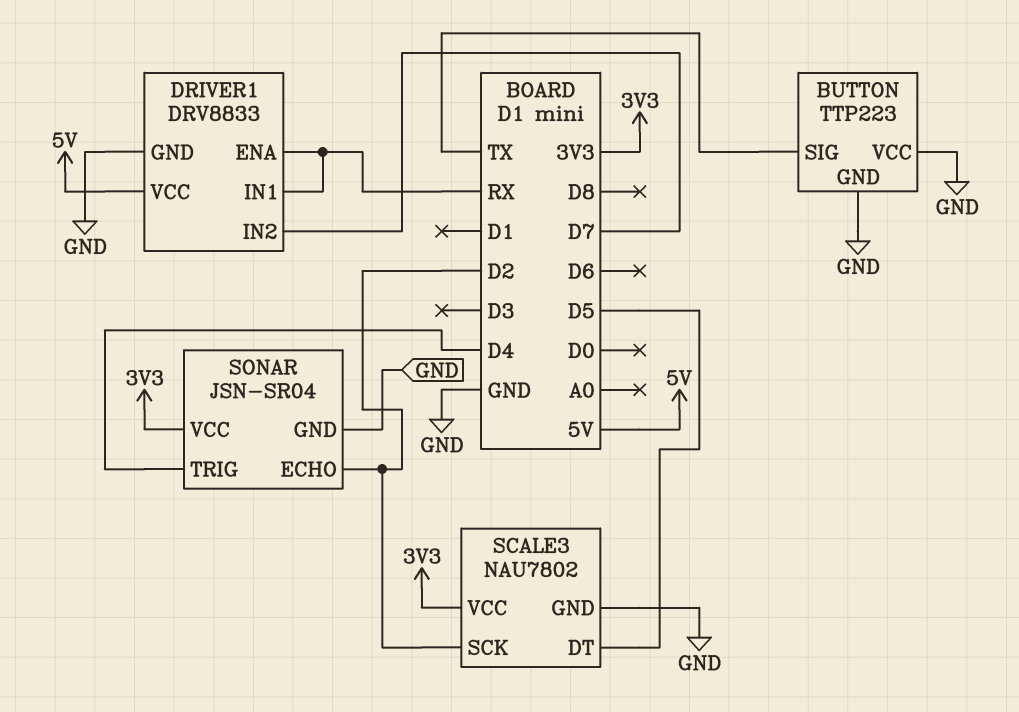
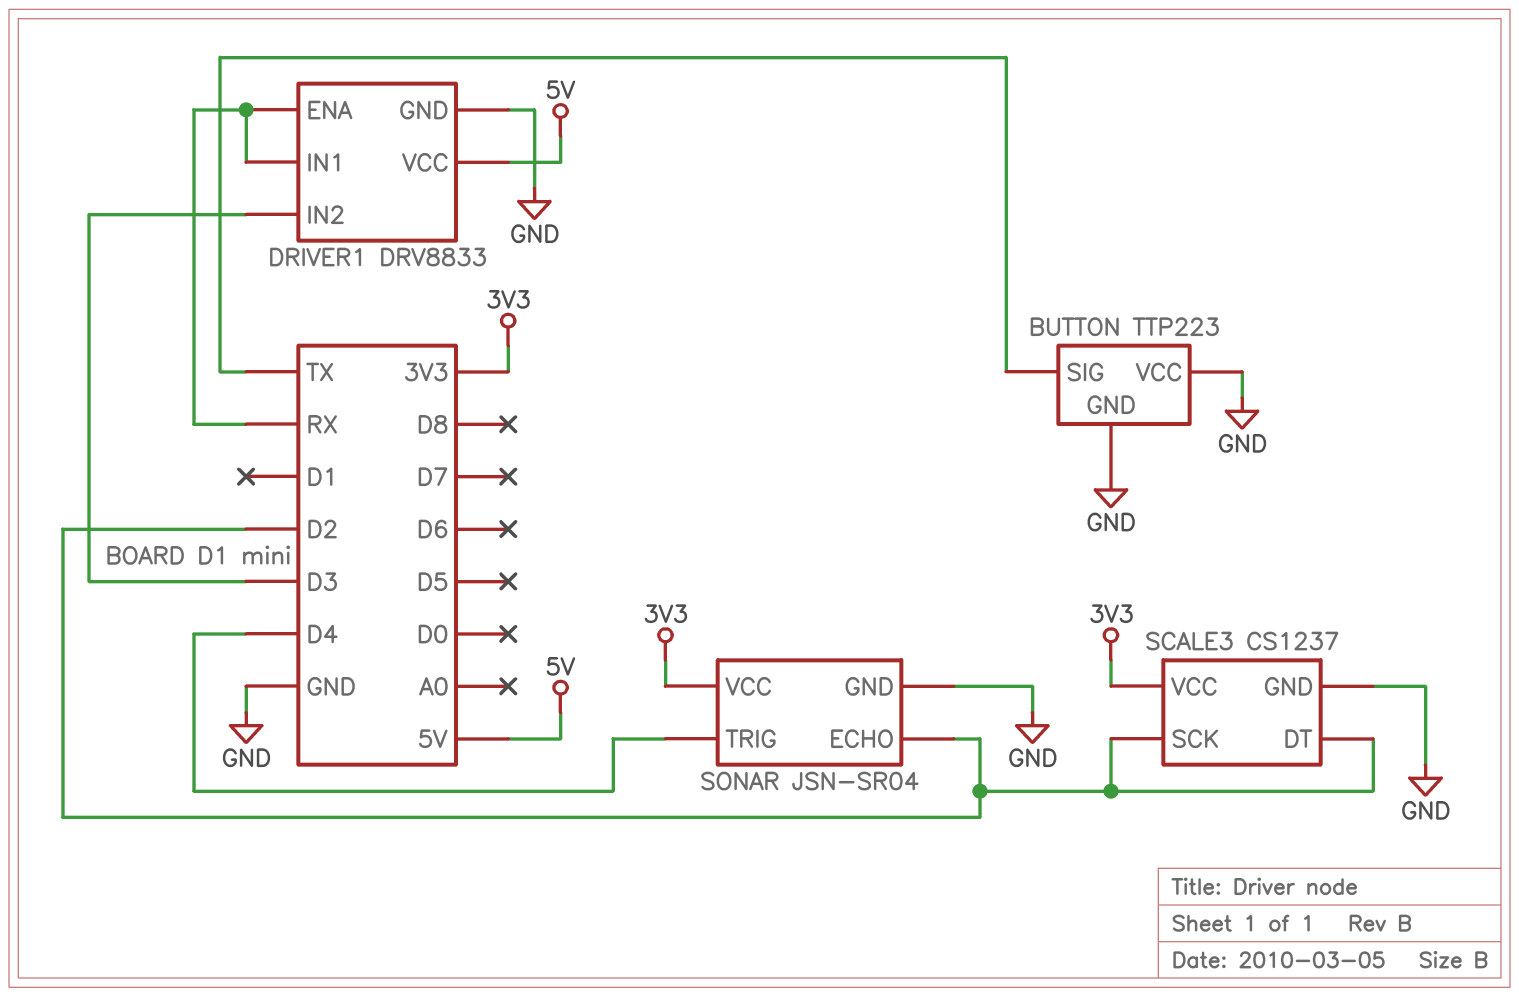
DRIVER1 pin IN2: D7 -> D3
SCALE3: NAU7802 -> CS1237
SCALE3 pin DT: D5 -> D2

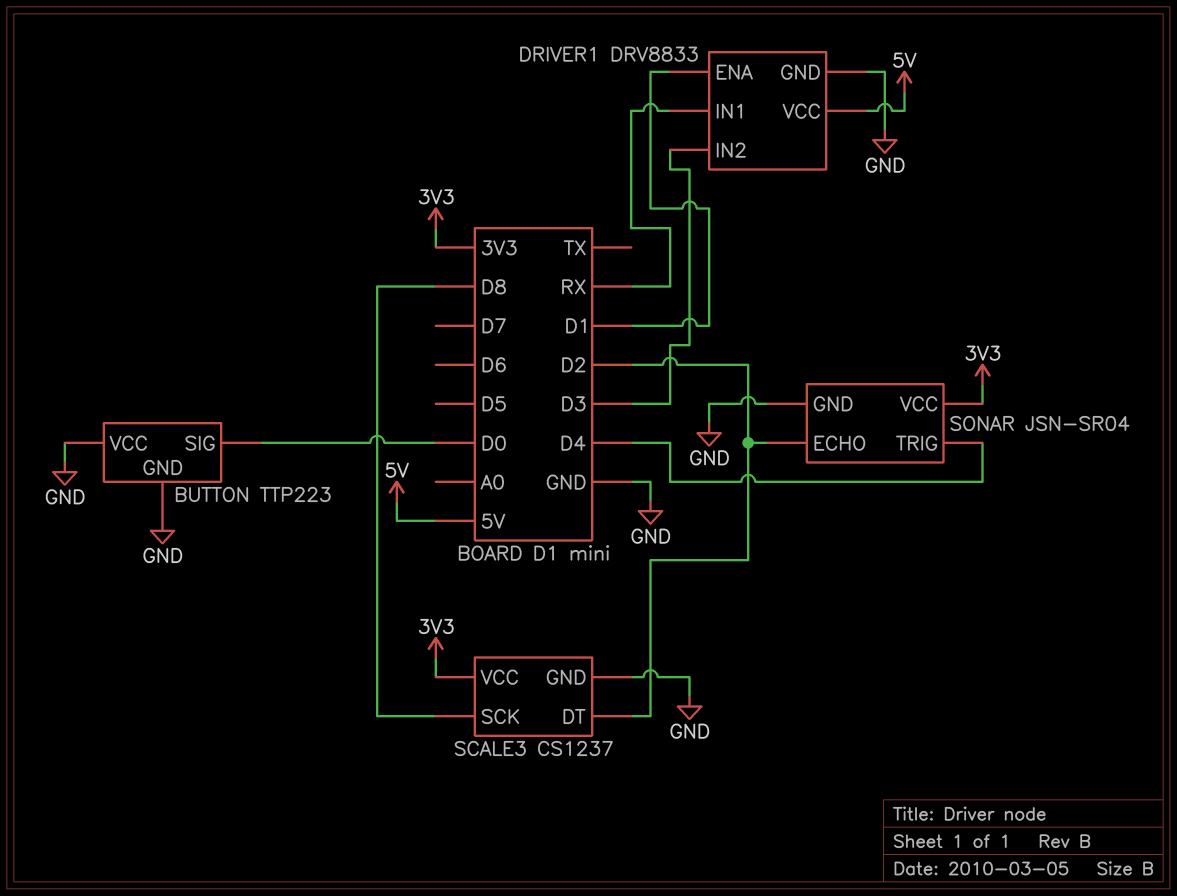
BUTTON pin SIG: TX -> D0
DRIVER1 pin ENA: RX -> D1
SCALE3 pin SCK: D2 -> D8

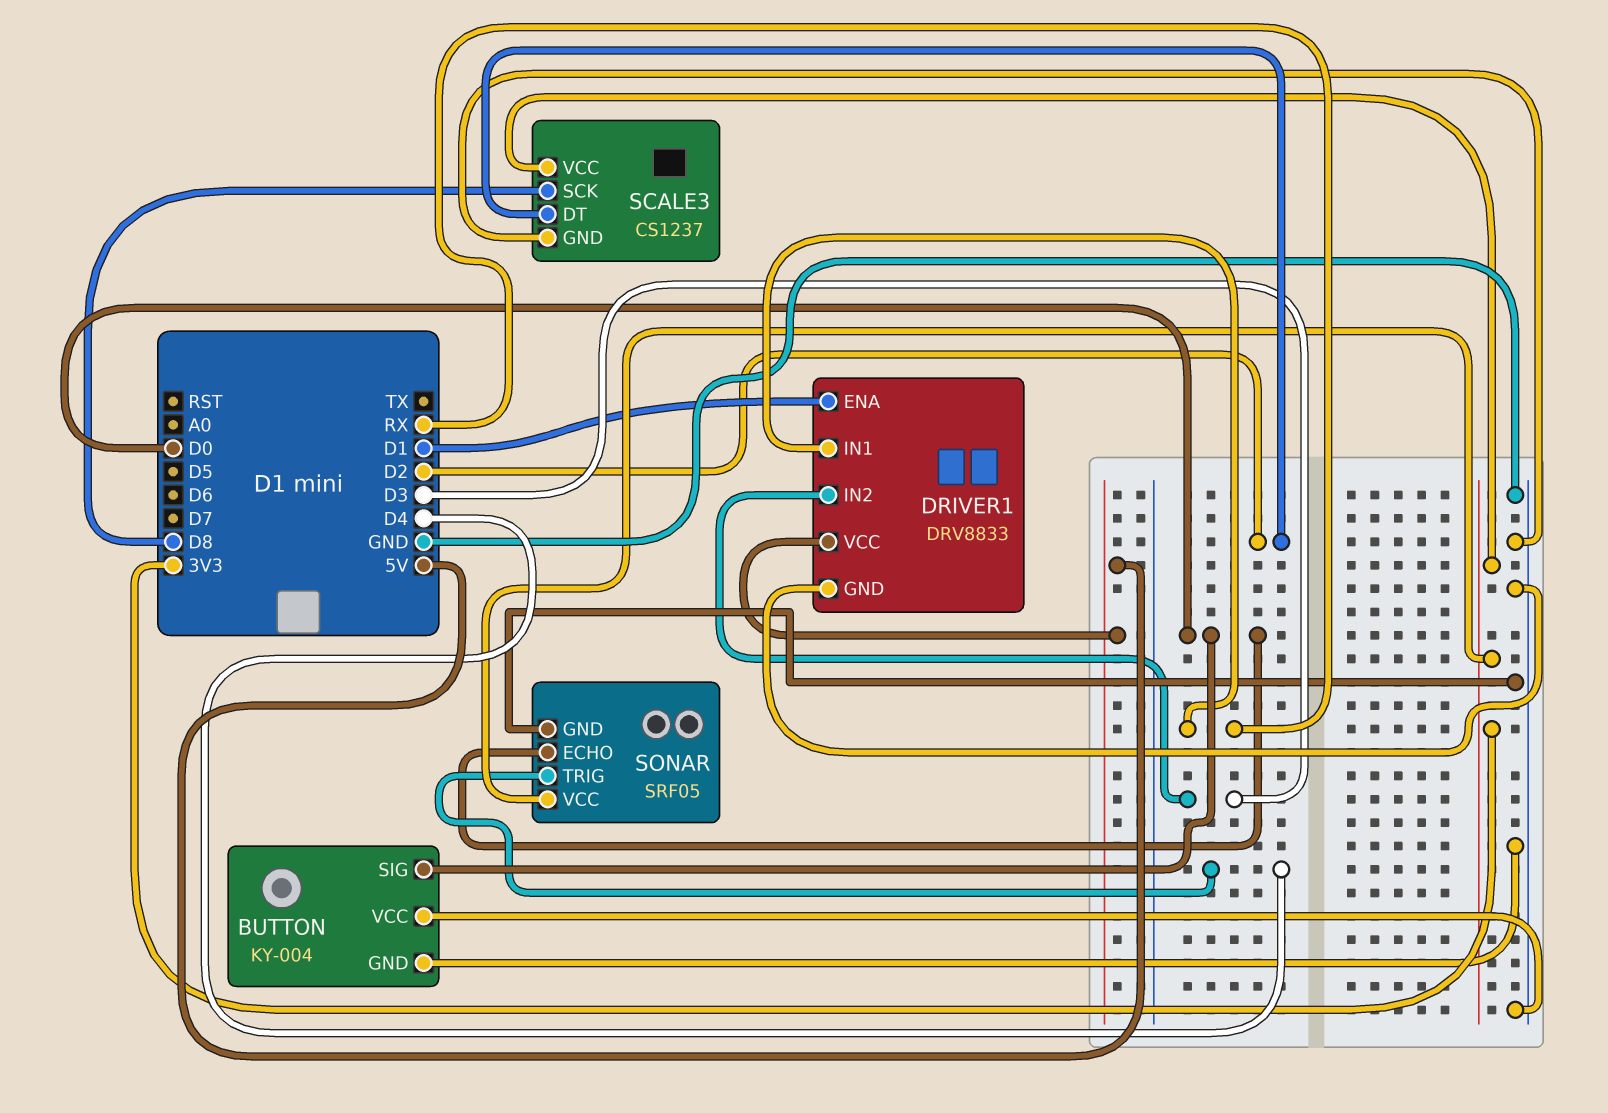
BUTTON: TTP223 -> KY-004
SONAR: JSN-SR04 -> SRF05
SONAR pin ECHO: D2 -> D0

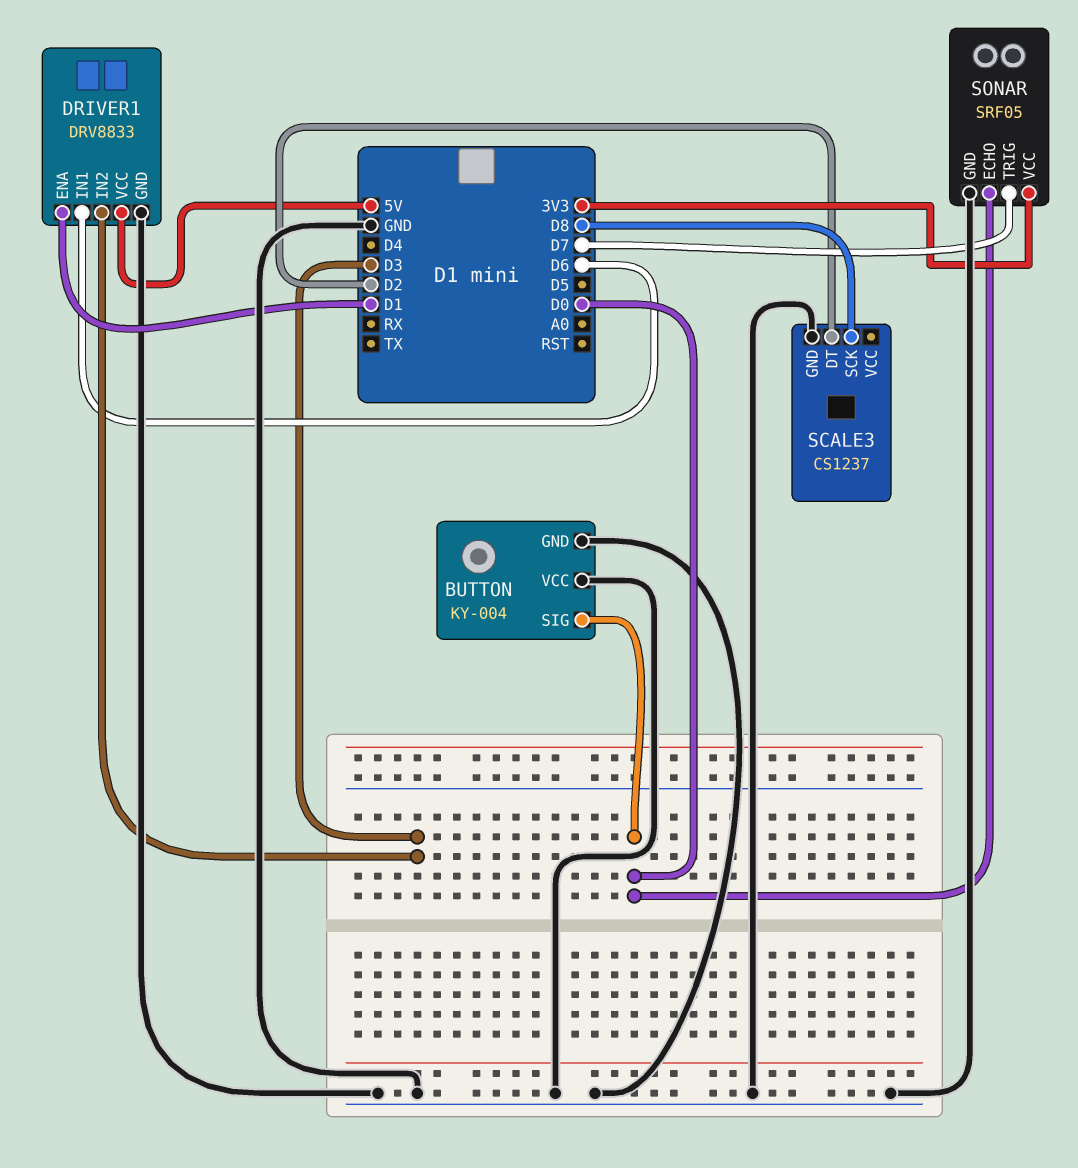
DRIVER1 pin IN1: RX -> D6
SCALE3 pin VCC: 3V3 -> none
SONAR pin TRIG: D4 -> D7

